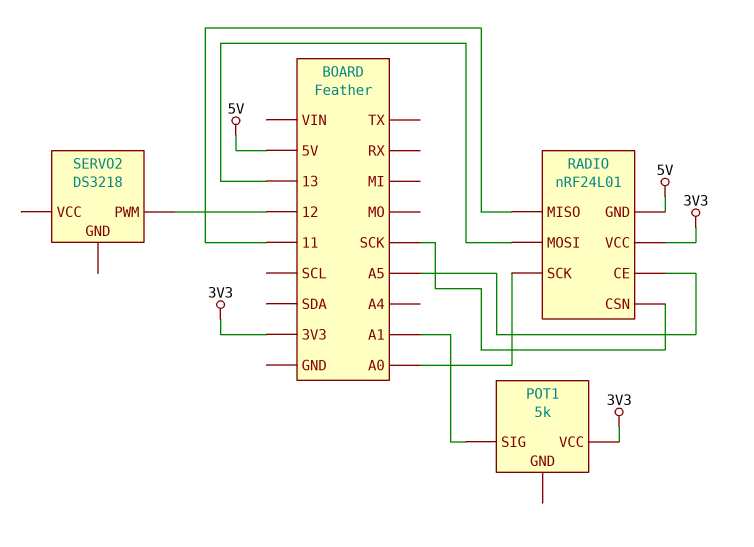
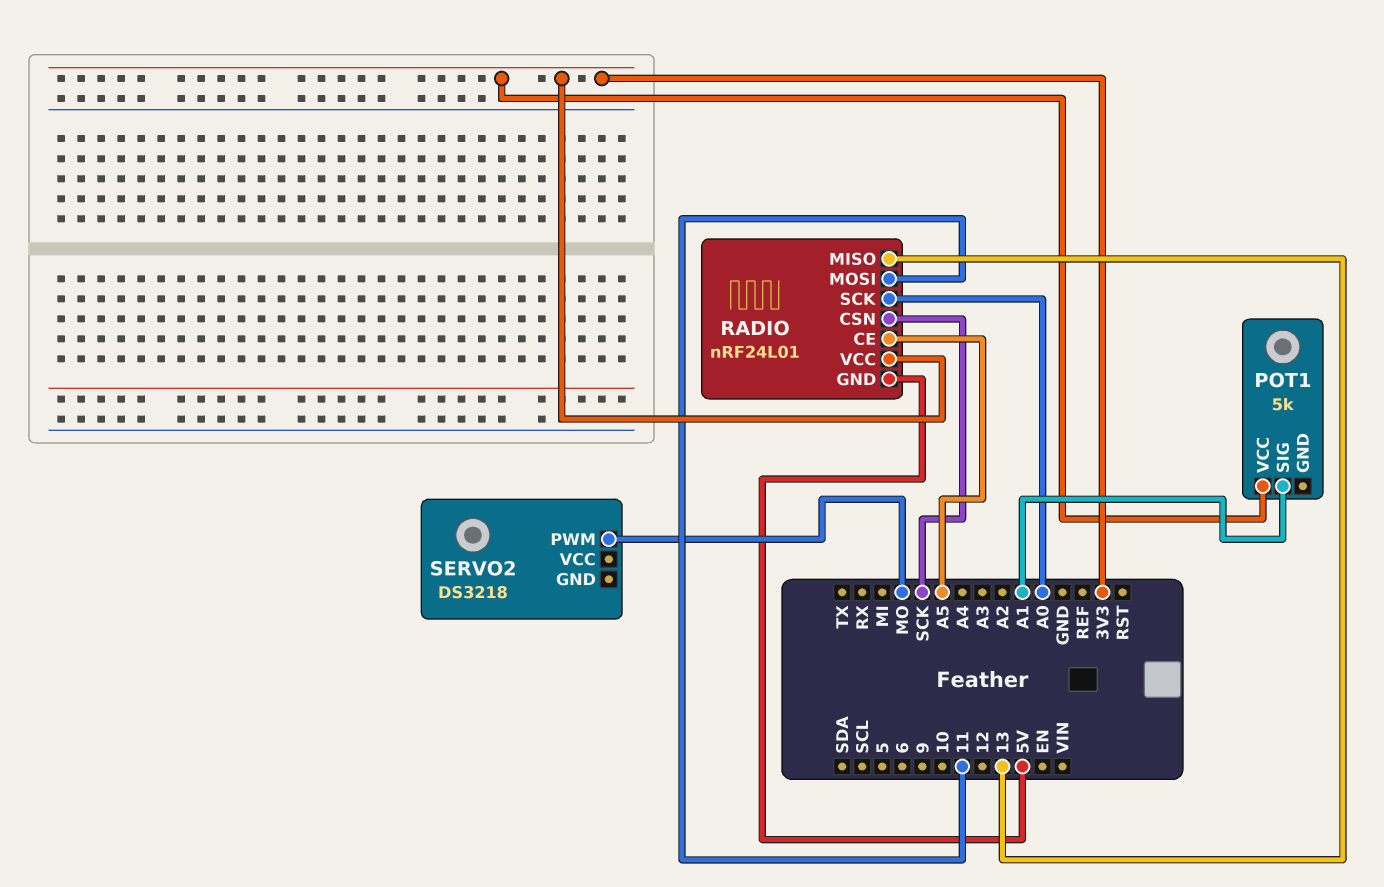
RADIO pin MISO: 11 -> 13
RADIO pin MOSI: 13 -> 11
SERVO2 pin PWM: 12 -> MO

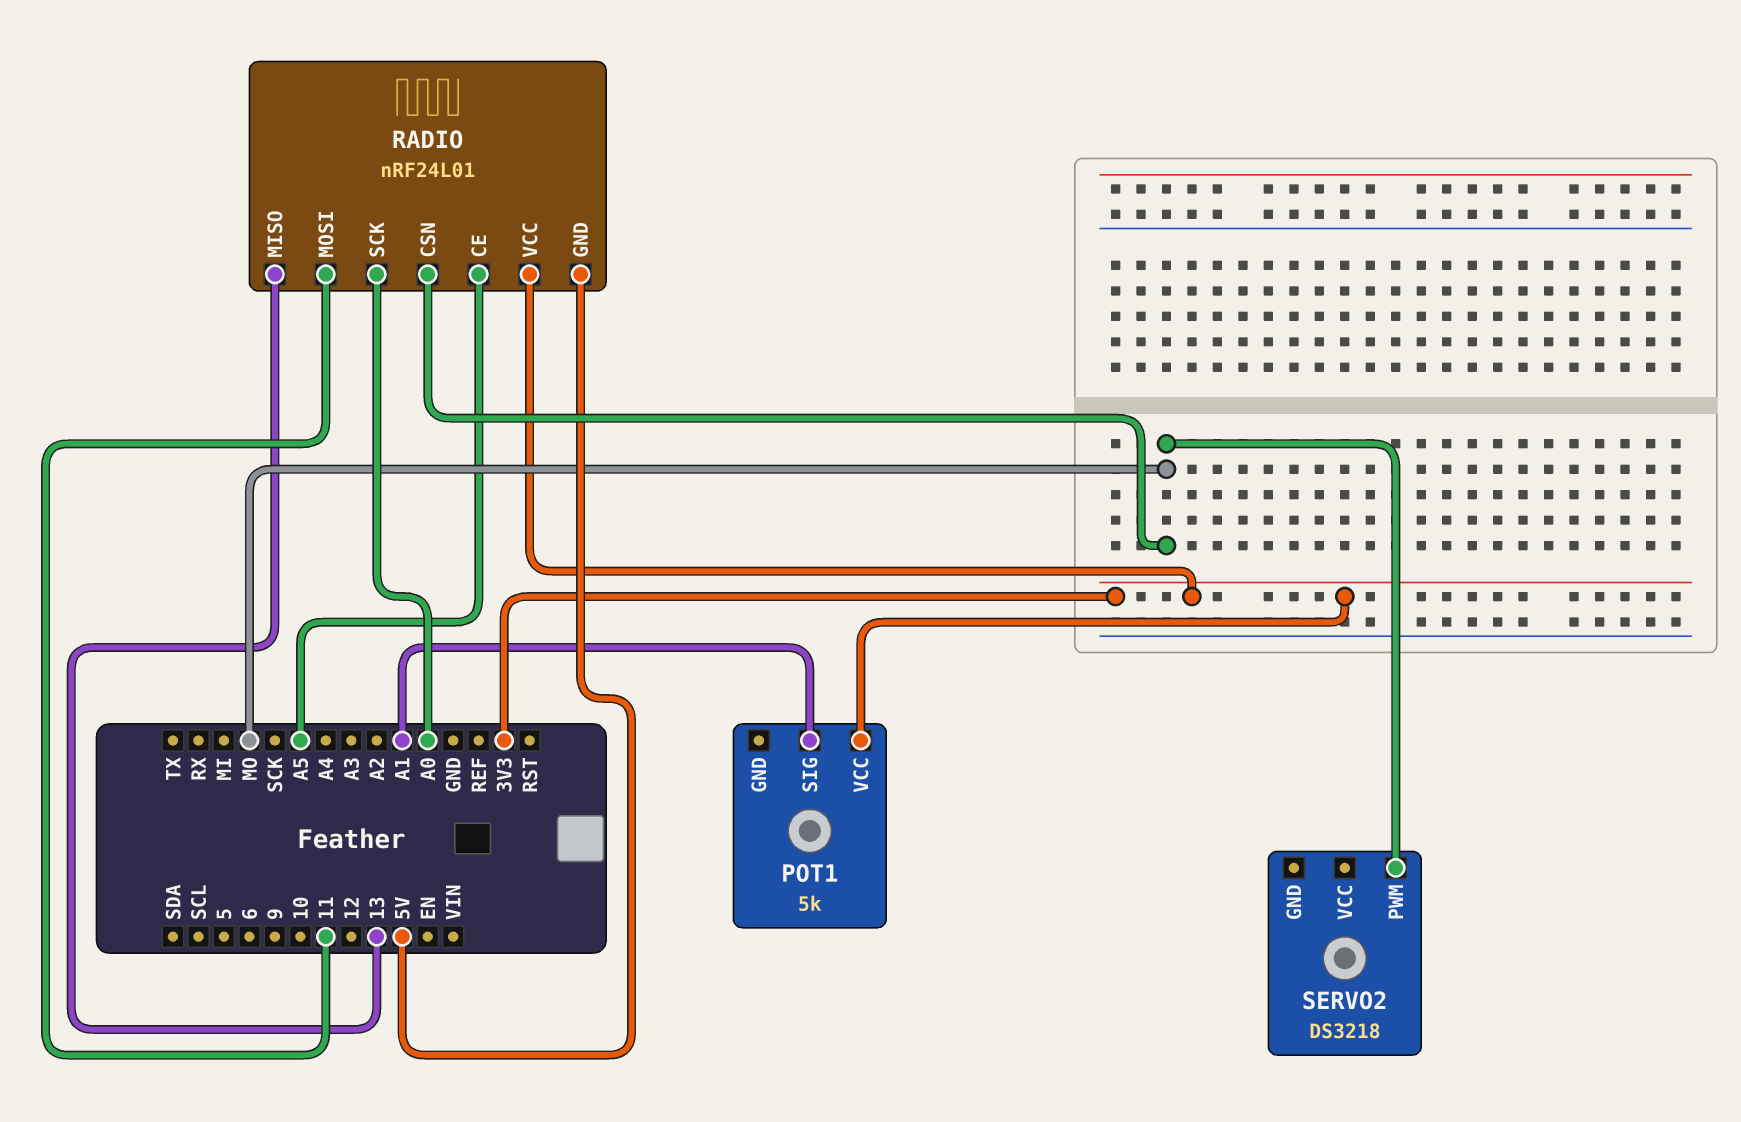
RADIO pin CSN: SCK -> MO

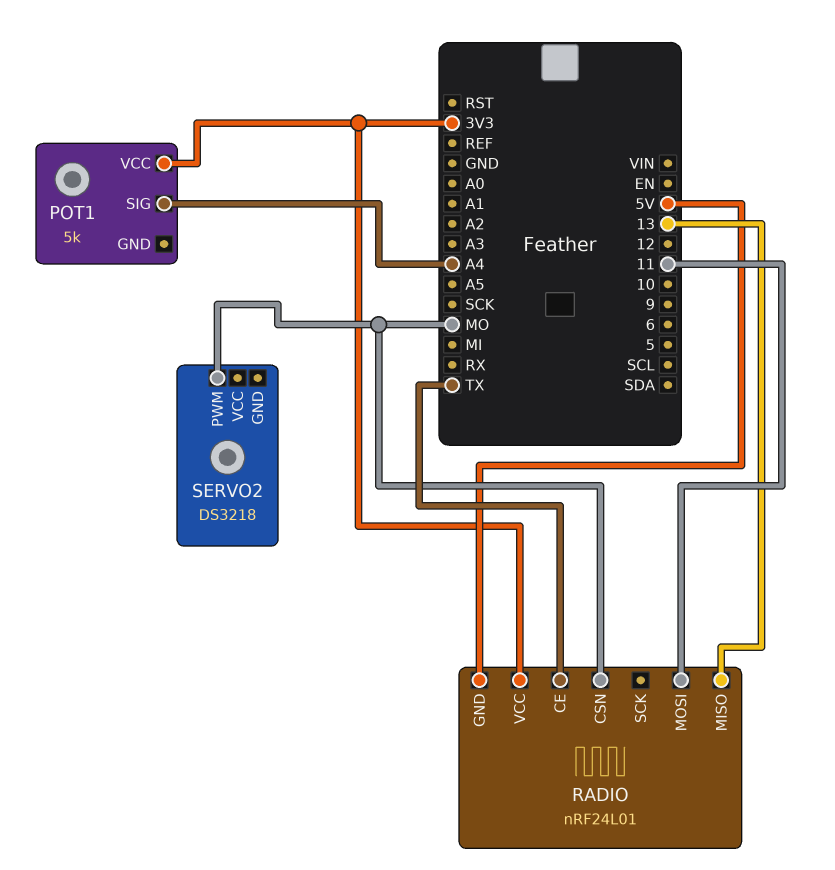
POT1 pin SIG: A1 -> A4
RADIO pin CE: A5 -> TX
RADIO pin SCK: A0 -> none

